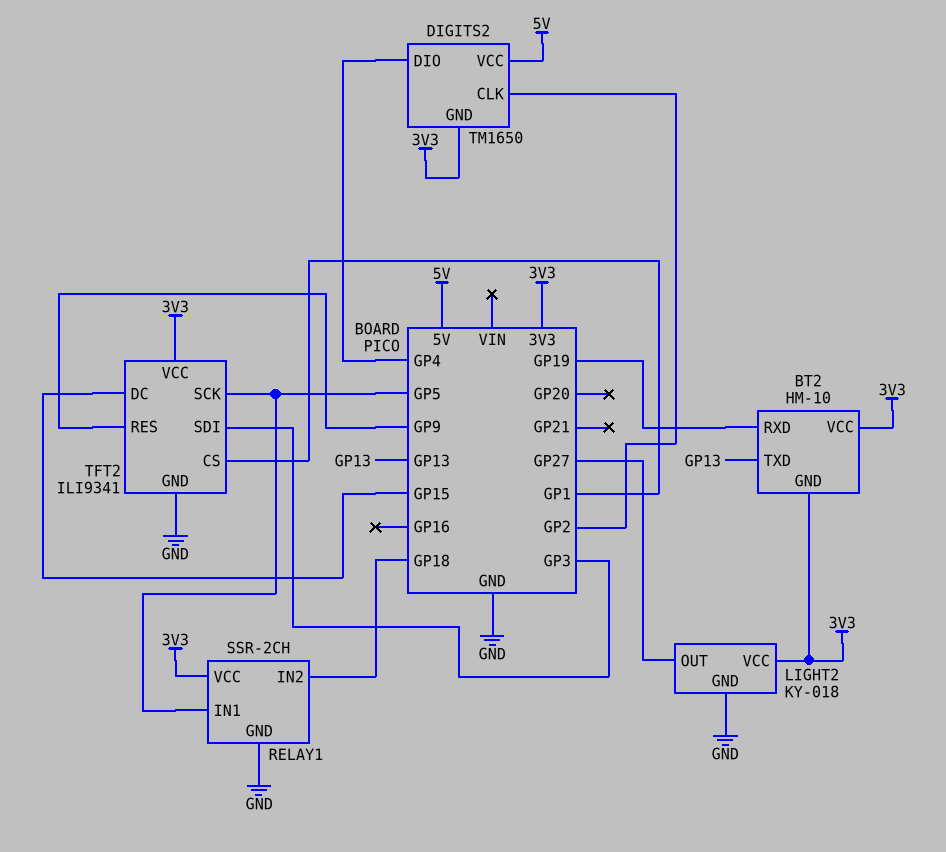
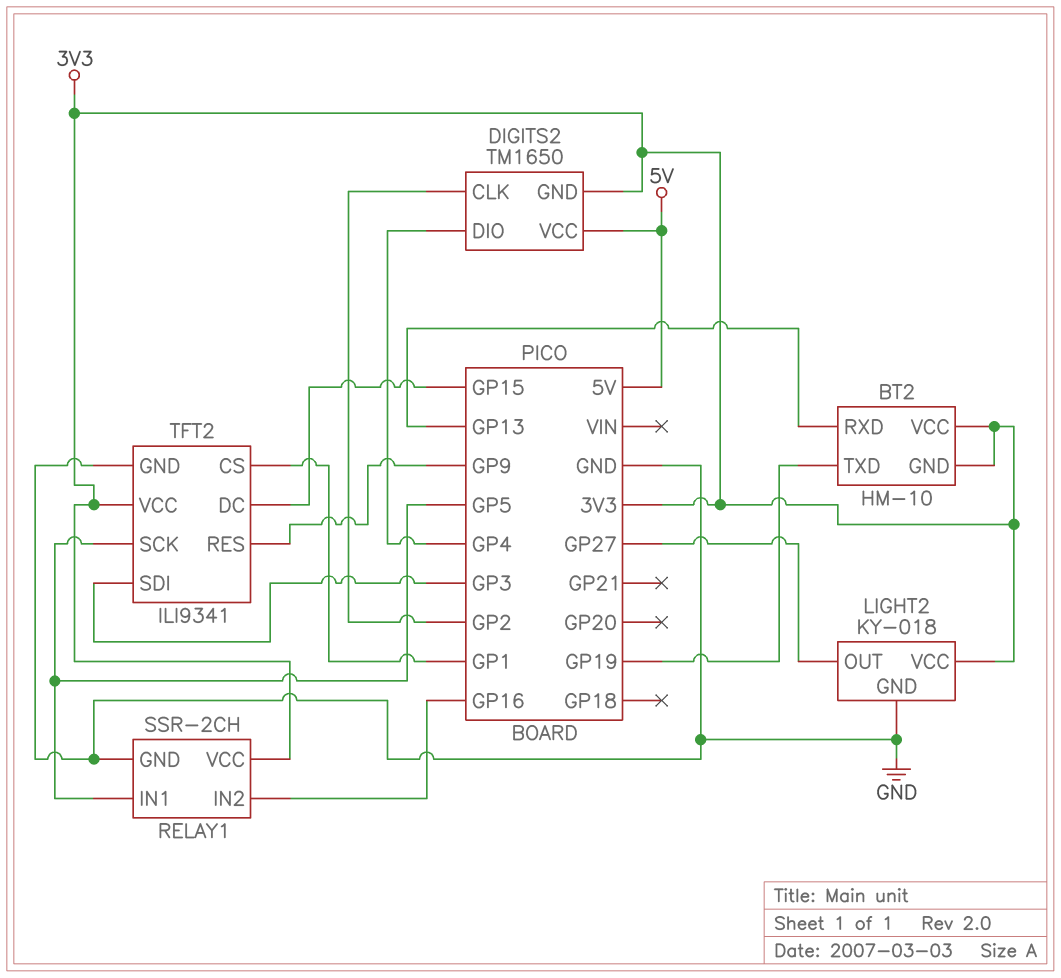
BT2 pin RXD: GP19 -> GP13
BT2 pin TXD: GP13 -> GP19
RELAY1 pin IN2: GP18 -> GP16

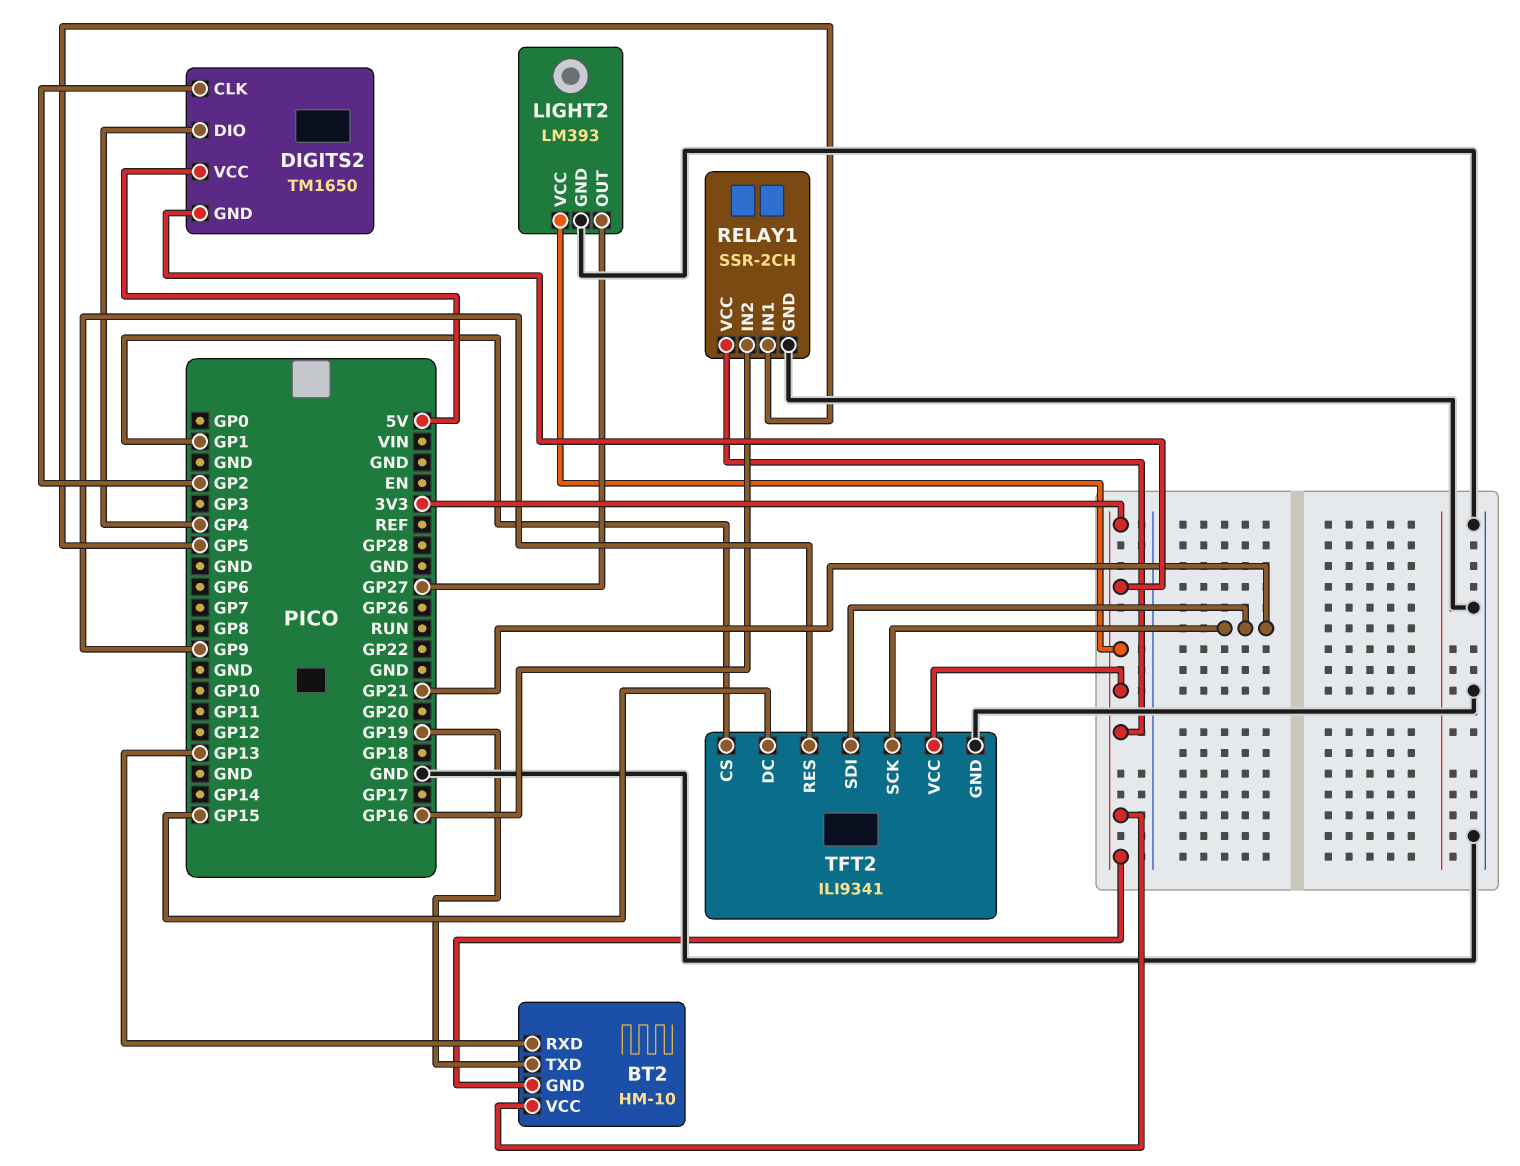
LIGHT2: KY-018 -> LM393
TFT2 pin SCK: GP5 -> GP21
TFT2 pin SDI: GP3 -> GP21

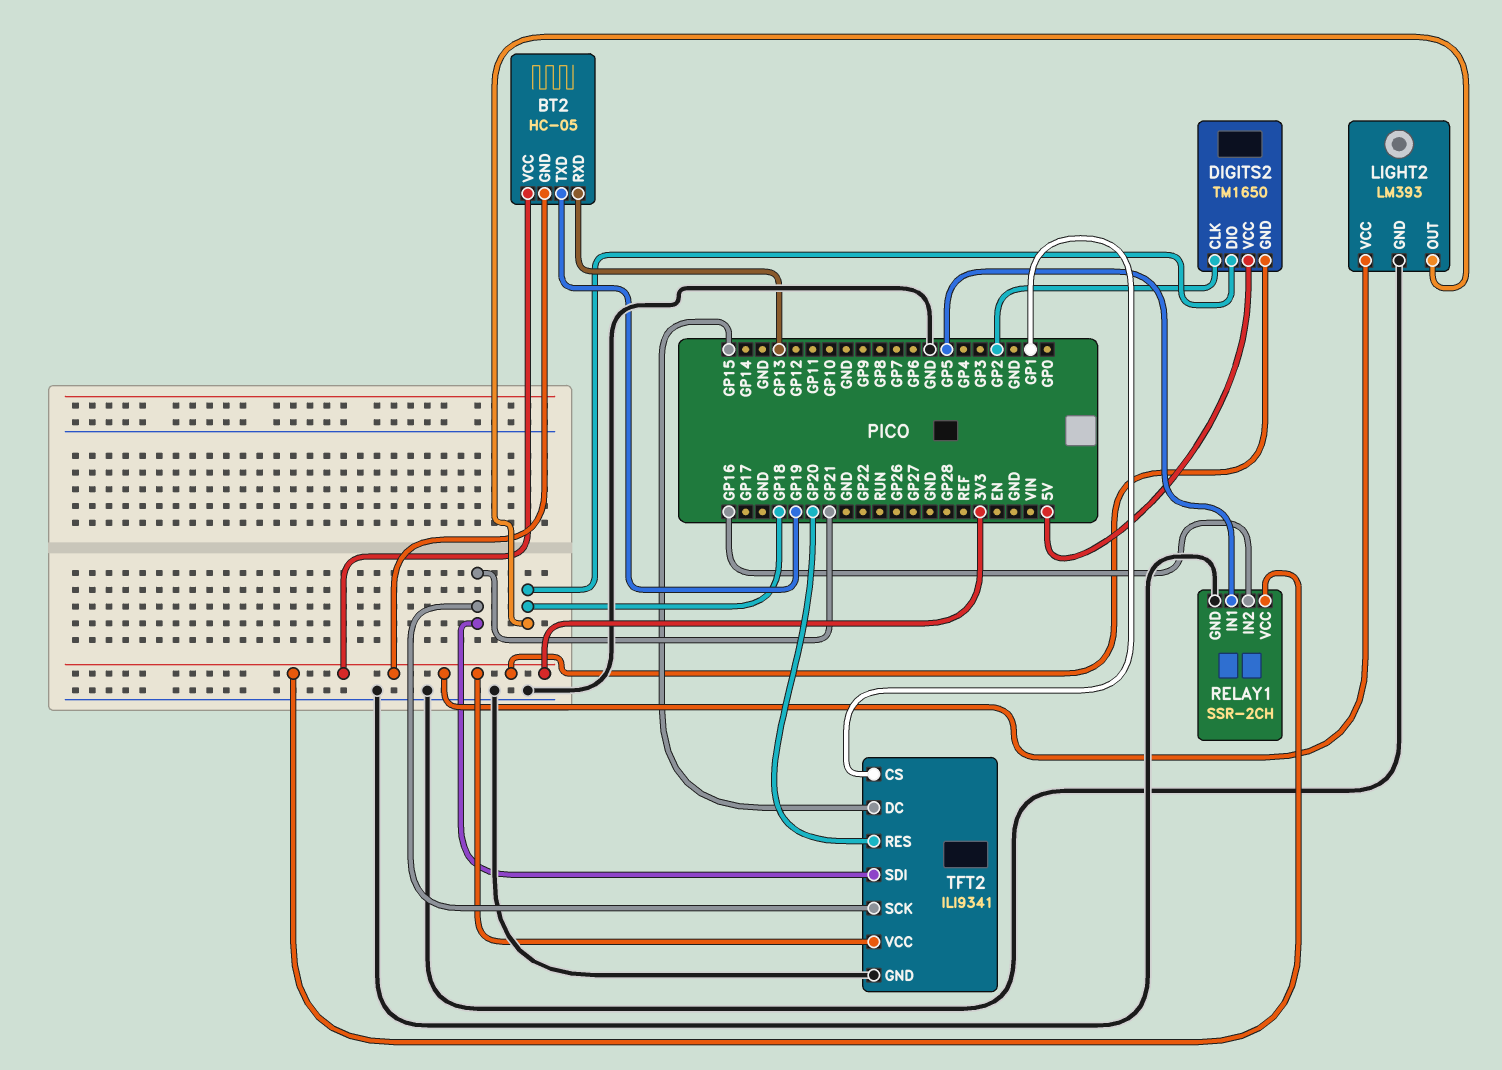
BT2: HM-10 -> HC-05
DIGITS2 pin DIO: GP4 -> GP18
LIGHT2 pin OUT: GP27 -> GP18
TFT2 pin RES: GP9 -> GP20

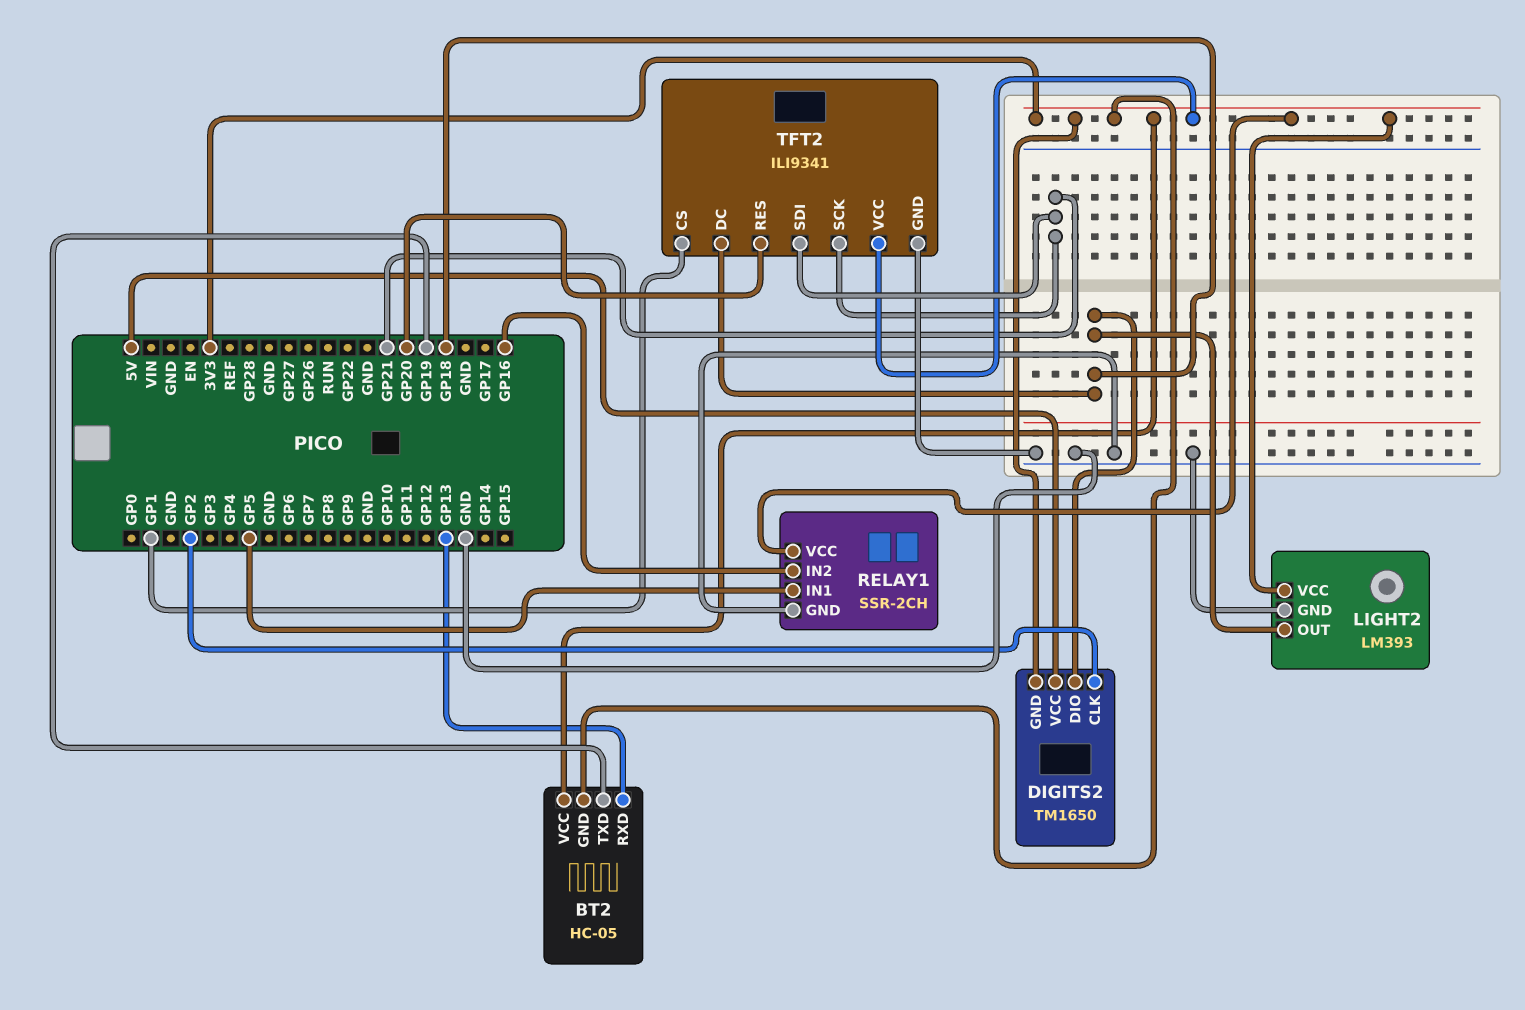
TFT2 pin DC: GP15 -> GP18

